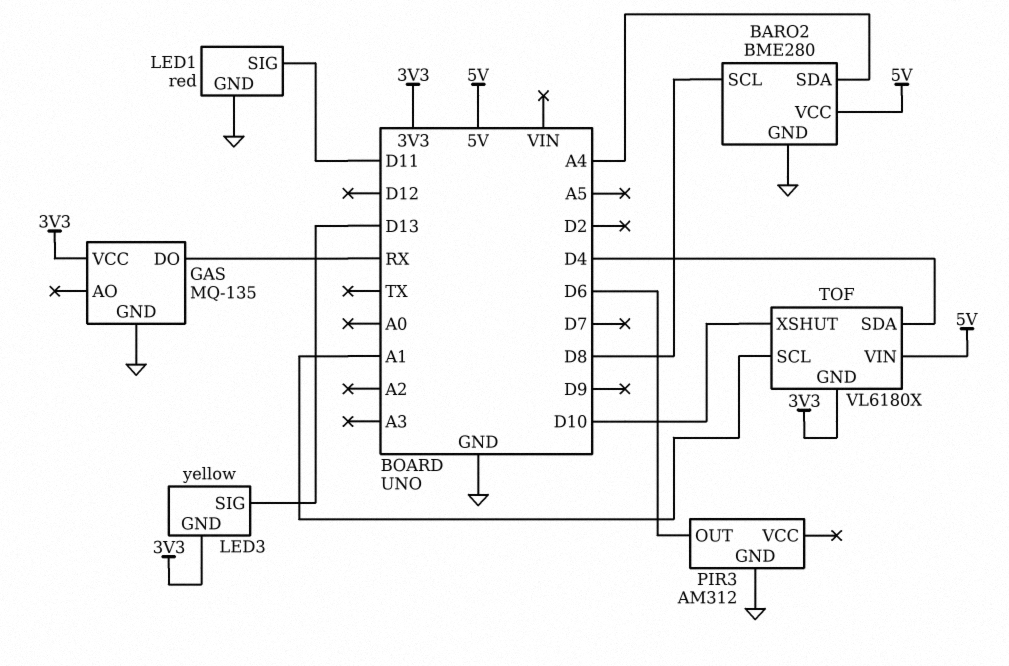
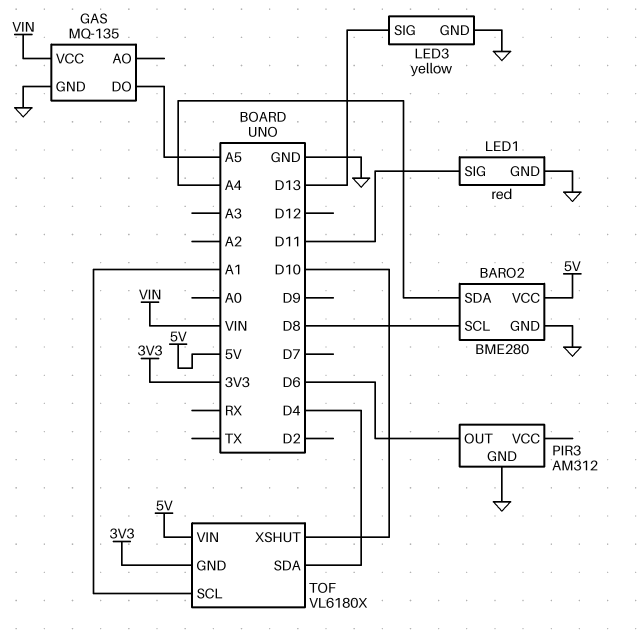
GAS pin DO: RX -> A5
GAS pin VCC: 3V3 -> VIN
LED3 pin GND: 3V3 -> GND

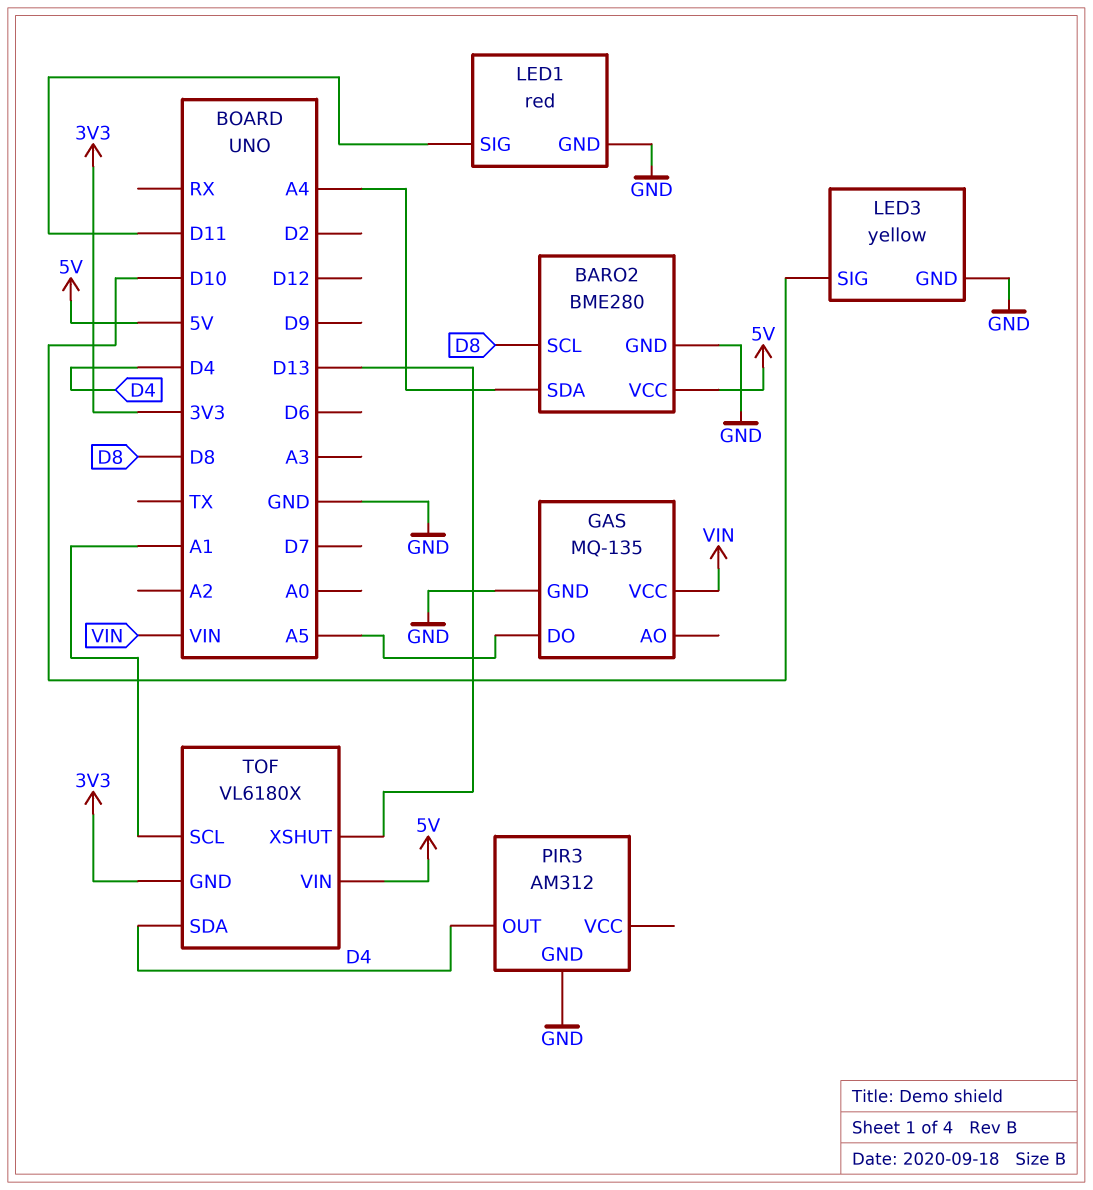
LED3 pin SIG: D13 -> D10
PIR3 pin OUT: D6 -> D4
TOF pin XSHUT: D10 -> D13

